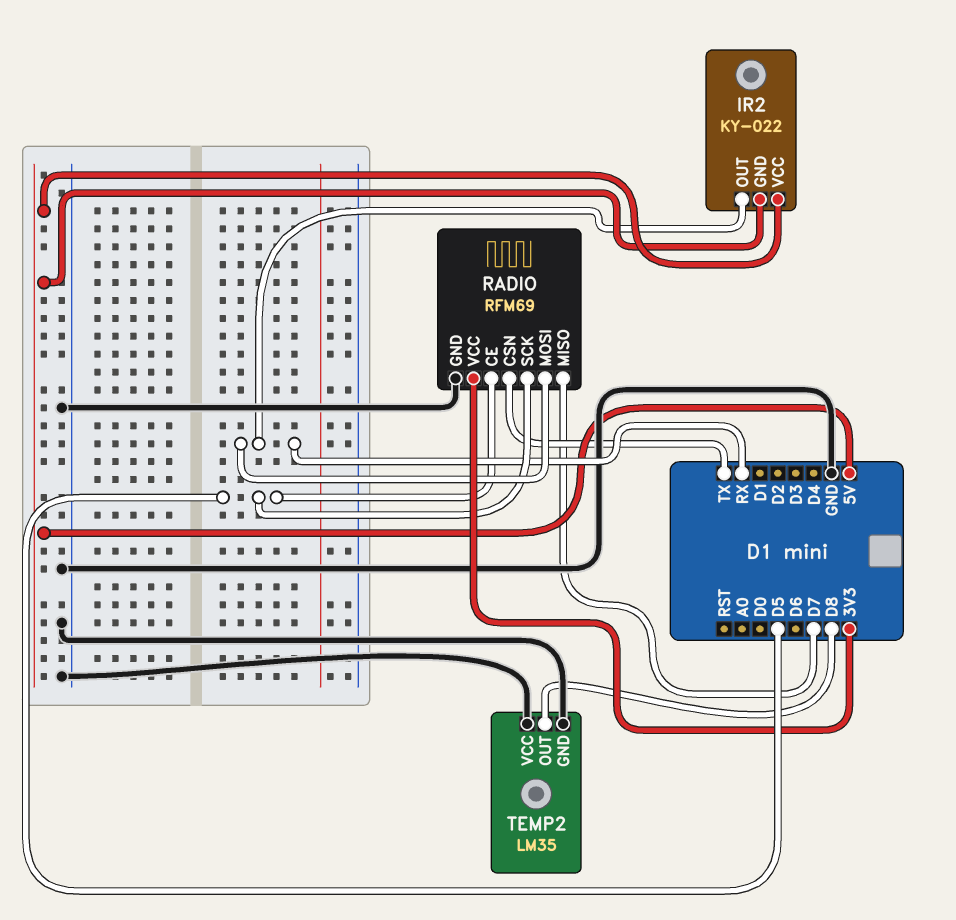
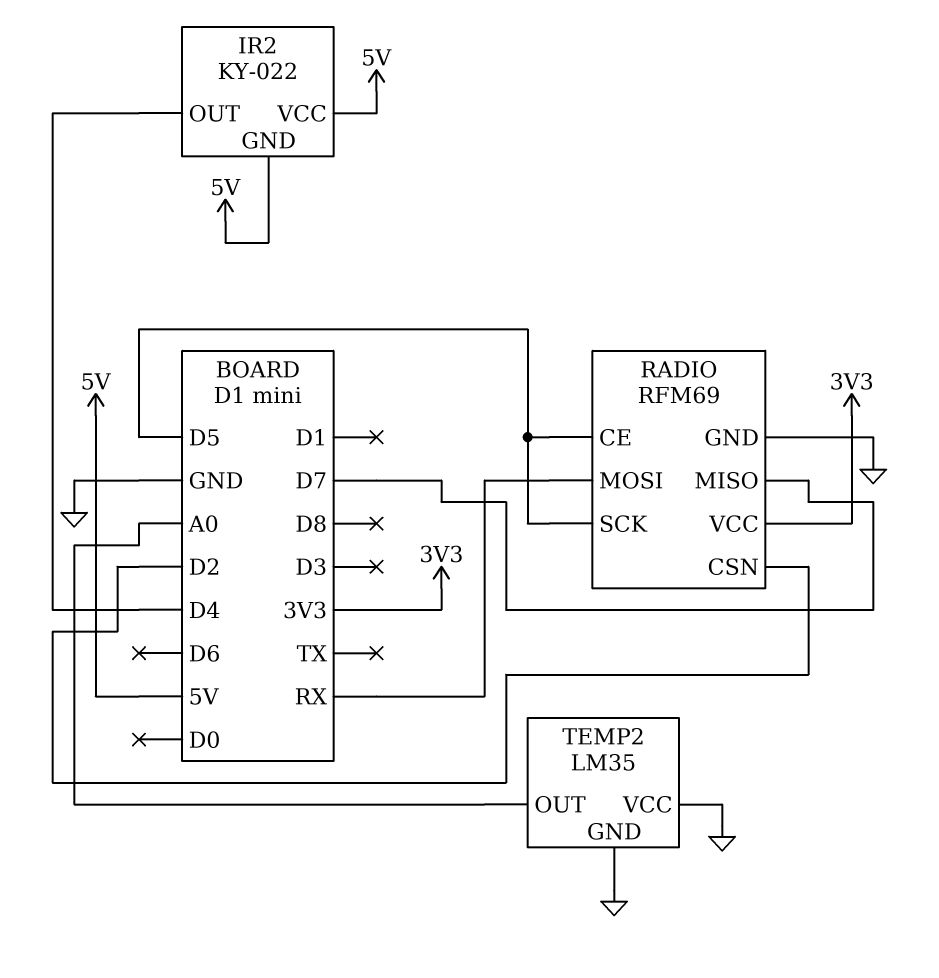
IR2 pin OUT: RX -> D4
RADIO pin CSN: TX -> D2
TEMP2 pin OUT: D8 -> A0

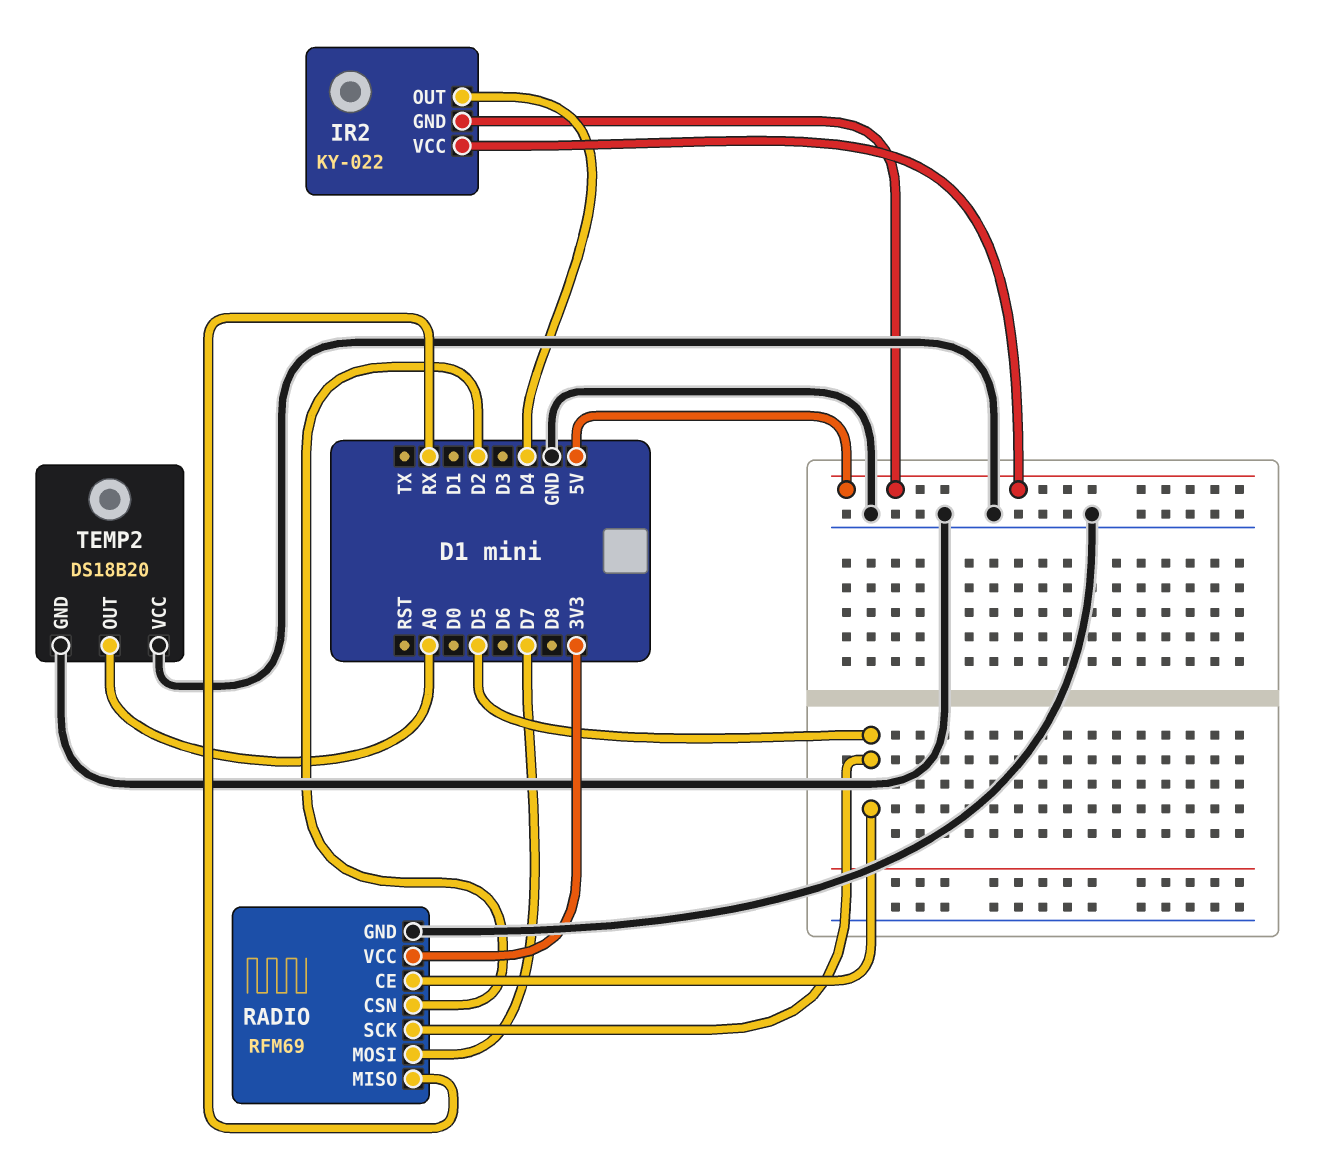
RADIO pin MISO: D7 -> RX
RADIO pin MOSI: RX -> D7
TEMP2: LM35 -> DS18B20

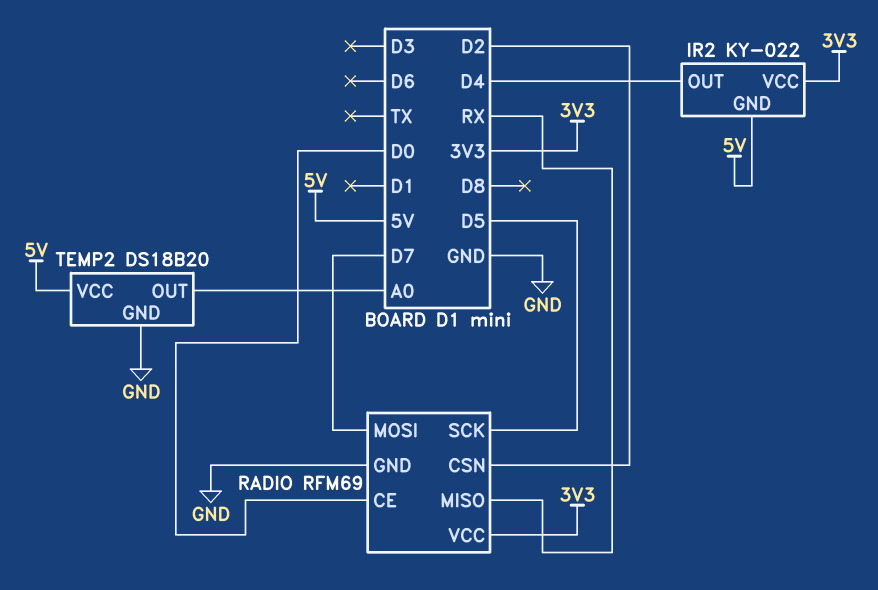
IR2 pin VCC: 5V -> 3V3
RADIO pin CE: D5 -> D0
TEMP2 pin VCC: GND -> 5V

